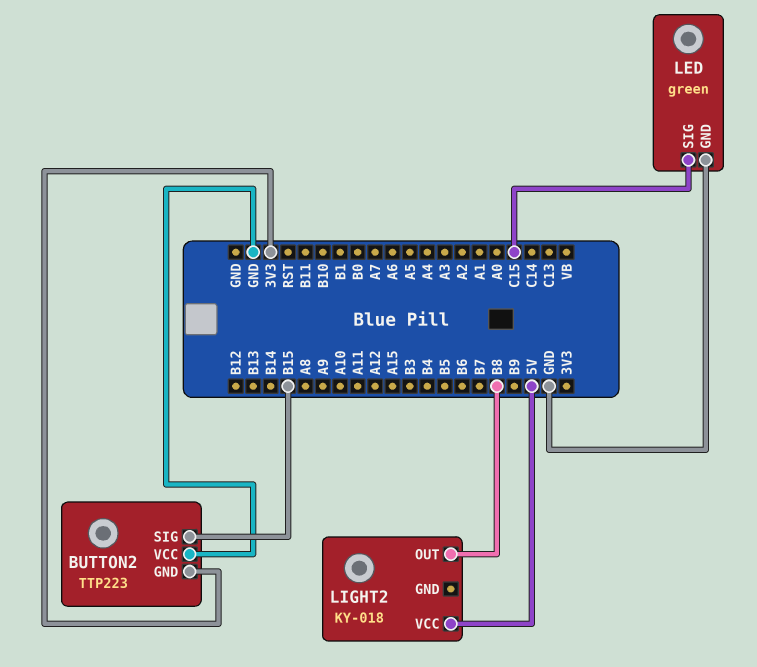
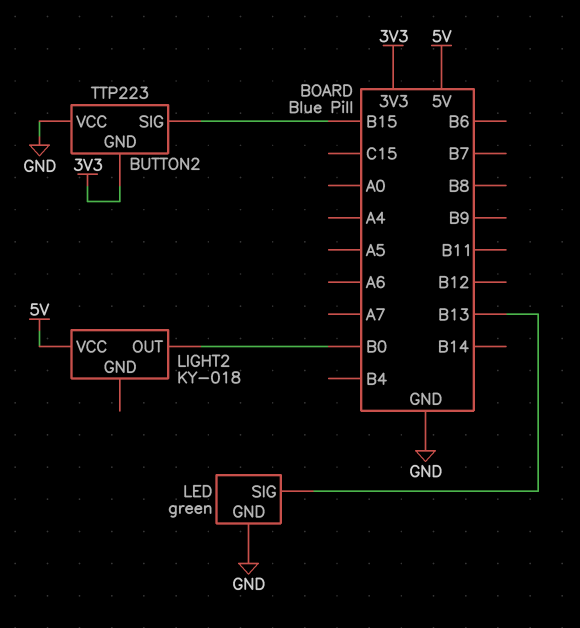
LED pin SIG: C15 -> B13
LIGHT2 pin OUT: B8 -> B0

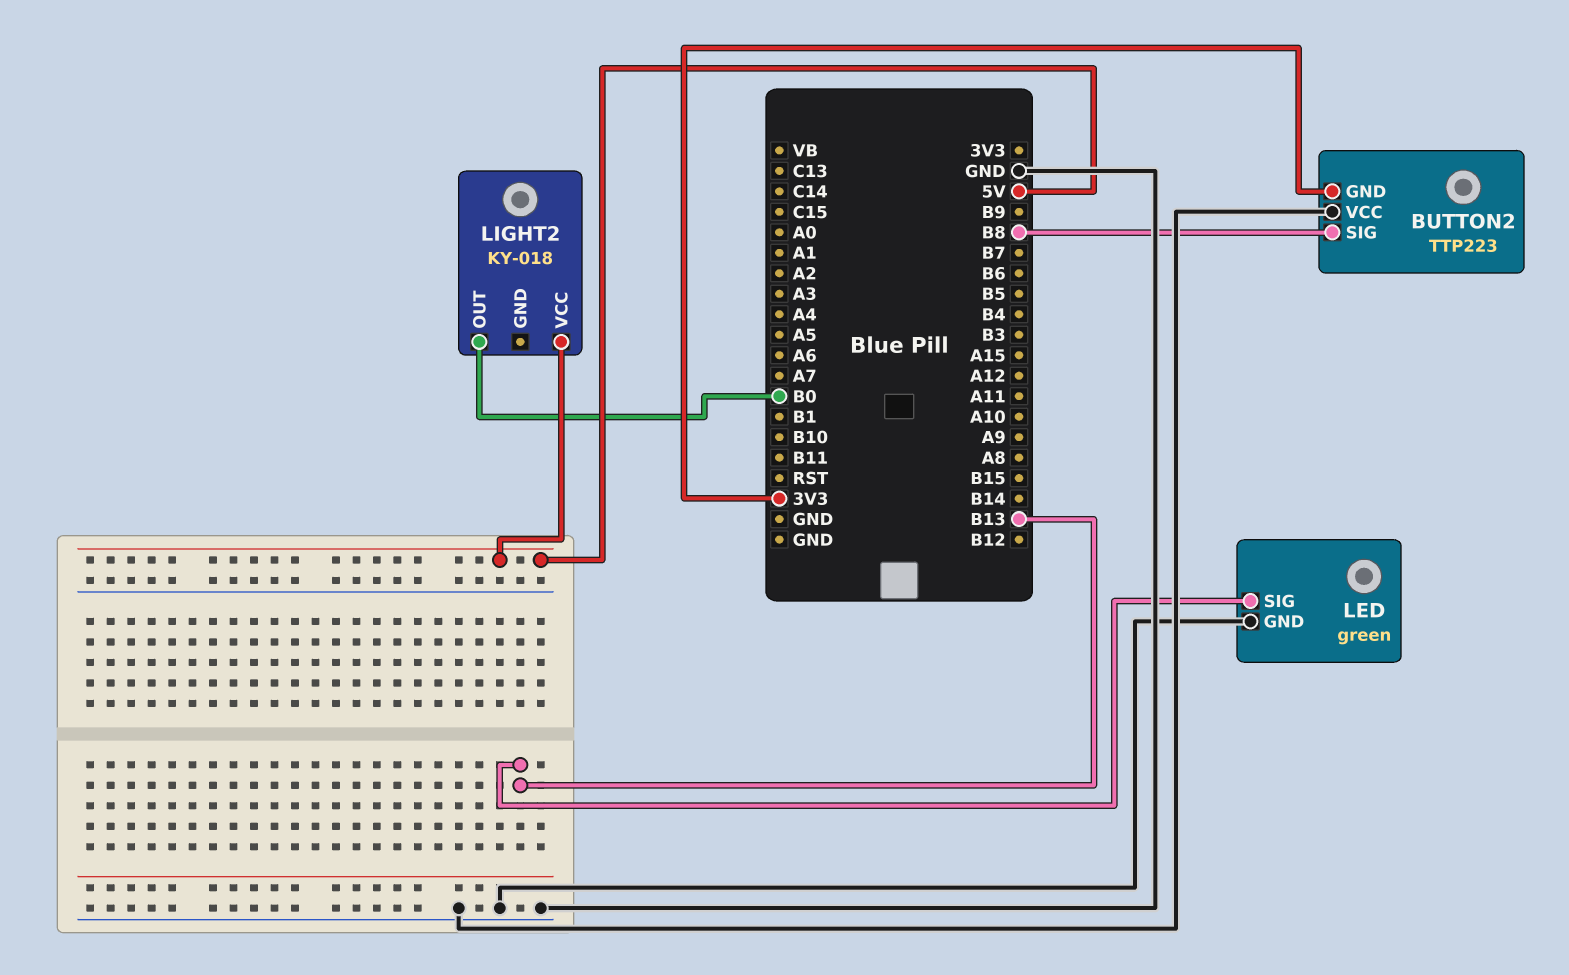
BUTTON2 pin SIG: B15 -> B8

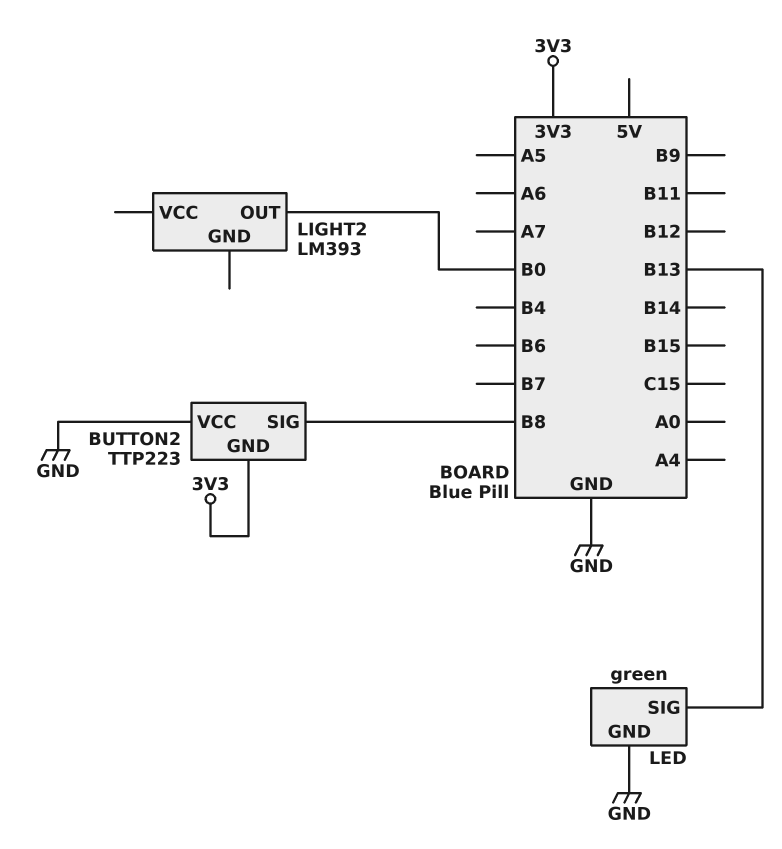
LIGHT2: KY-018 -> LM393
LIGHT2 pin VCC: 5V -> none

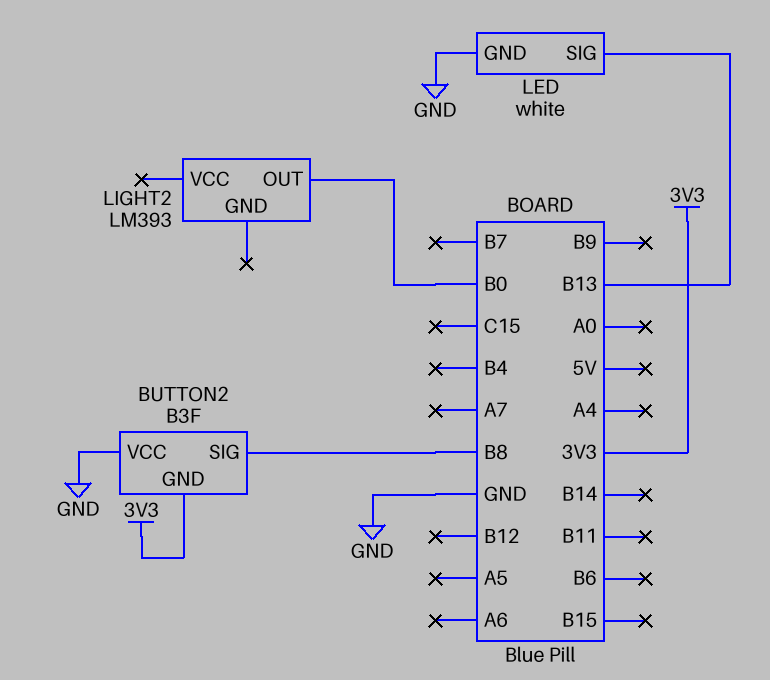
BUTTON2: TTP223 -> B3F
LED: green -> white

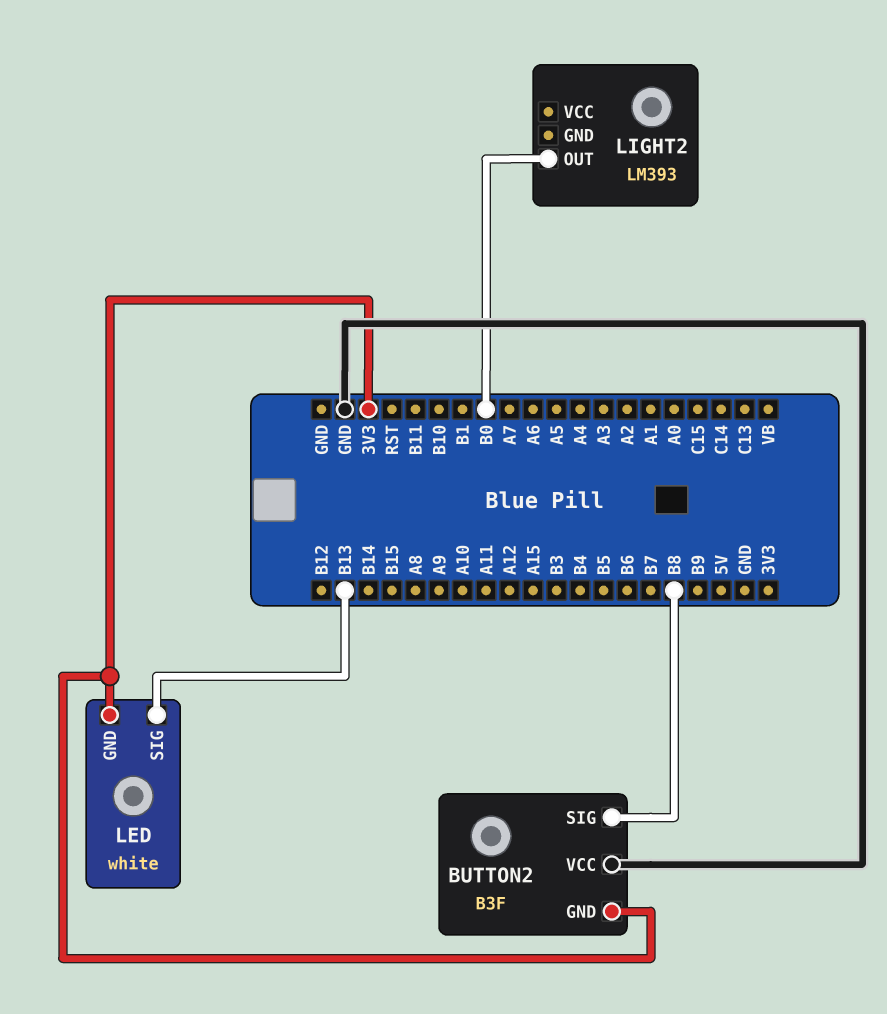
LED pin GND: GND -> 3V3

